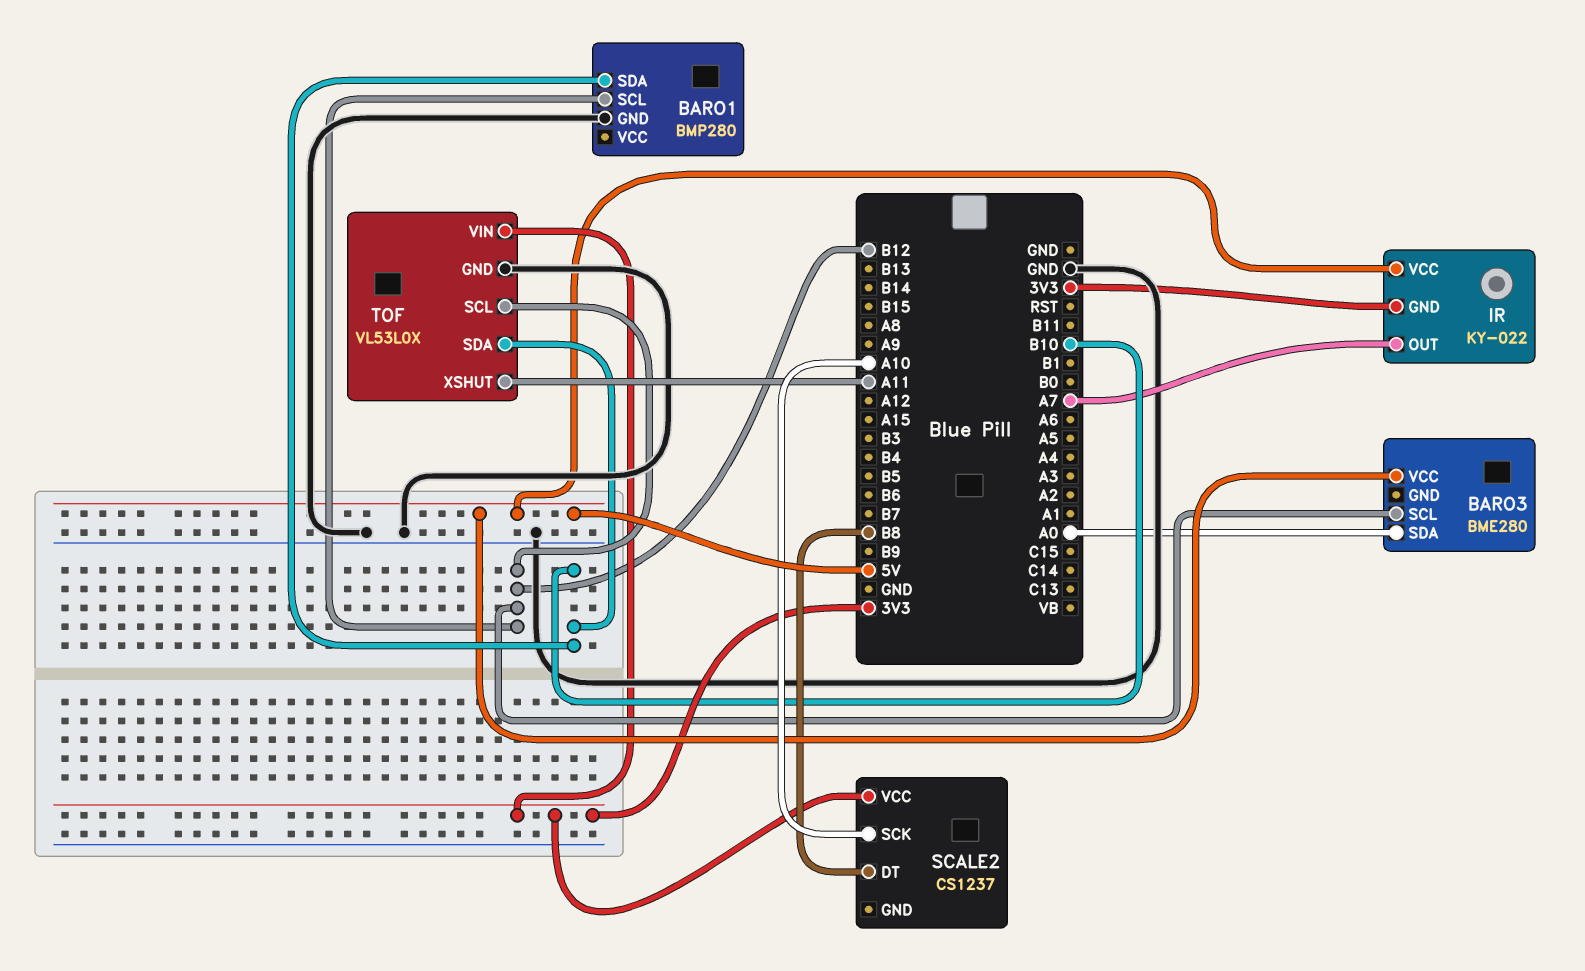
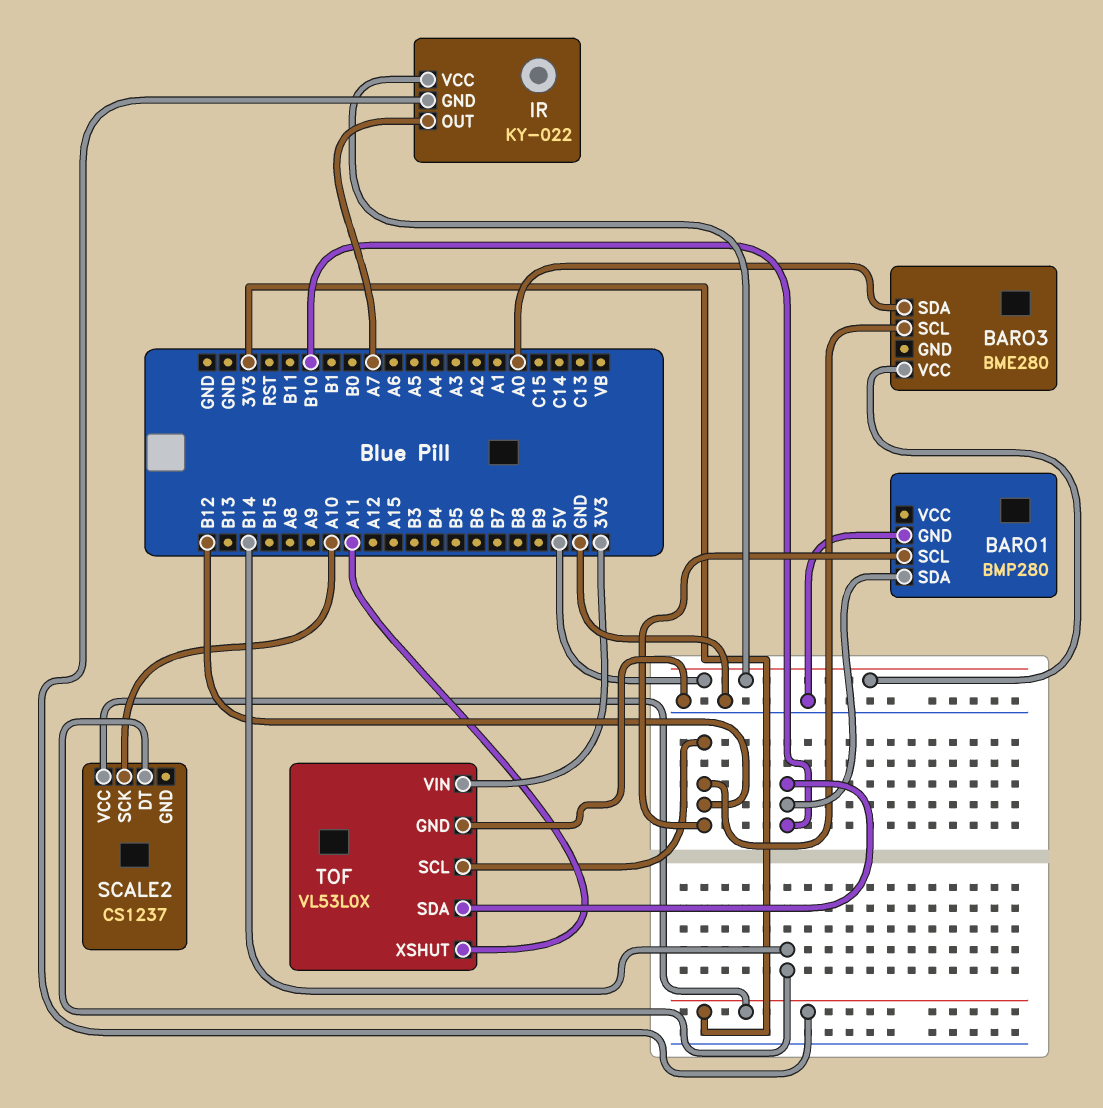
SCALE2 pin DT: B8 -> B14

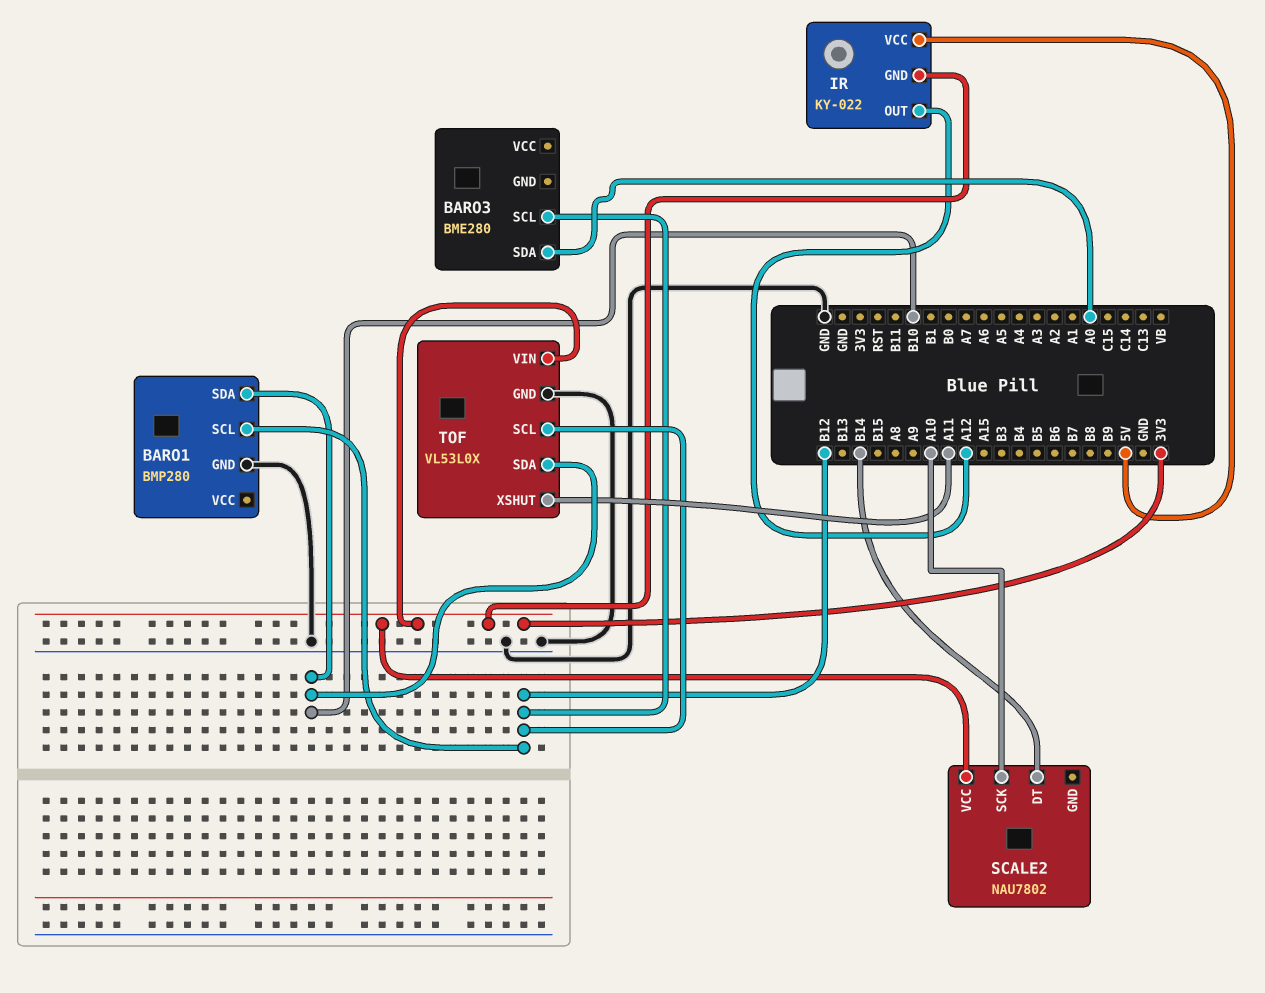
BARO3 pin VCC: 5V -> none
IR pin OUT: A7 -> A12
SCALE2: CS1237 -> NAU7802

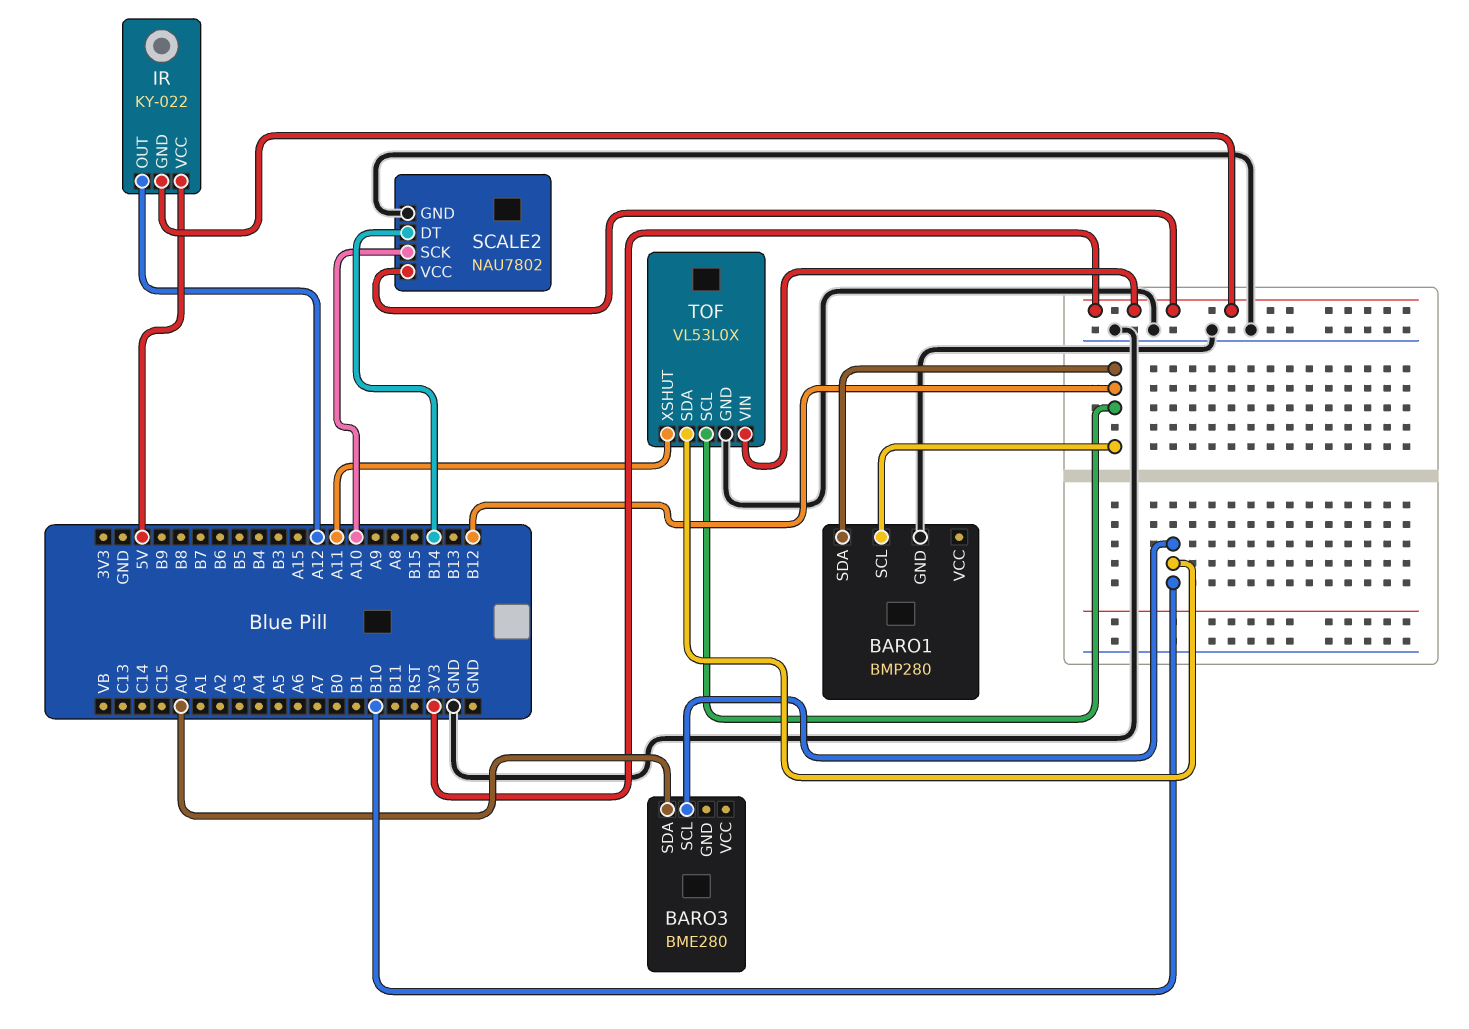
BARO1 pin SDA: B10 -> B12
BARO3 pin SCL: B12 -> B10
SCALE2 pin GND: none -> GND

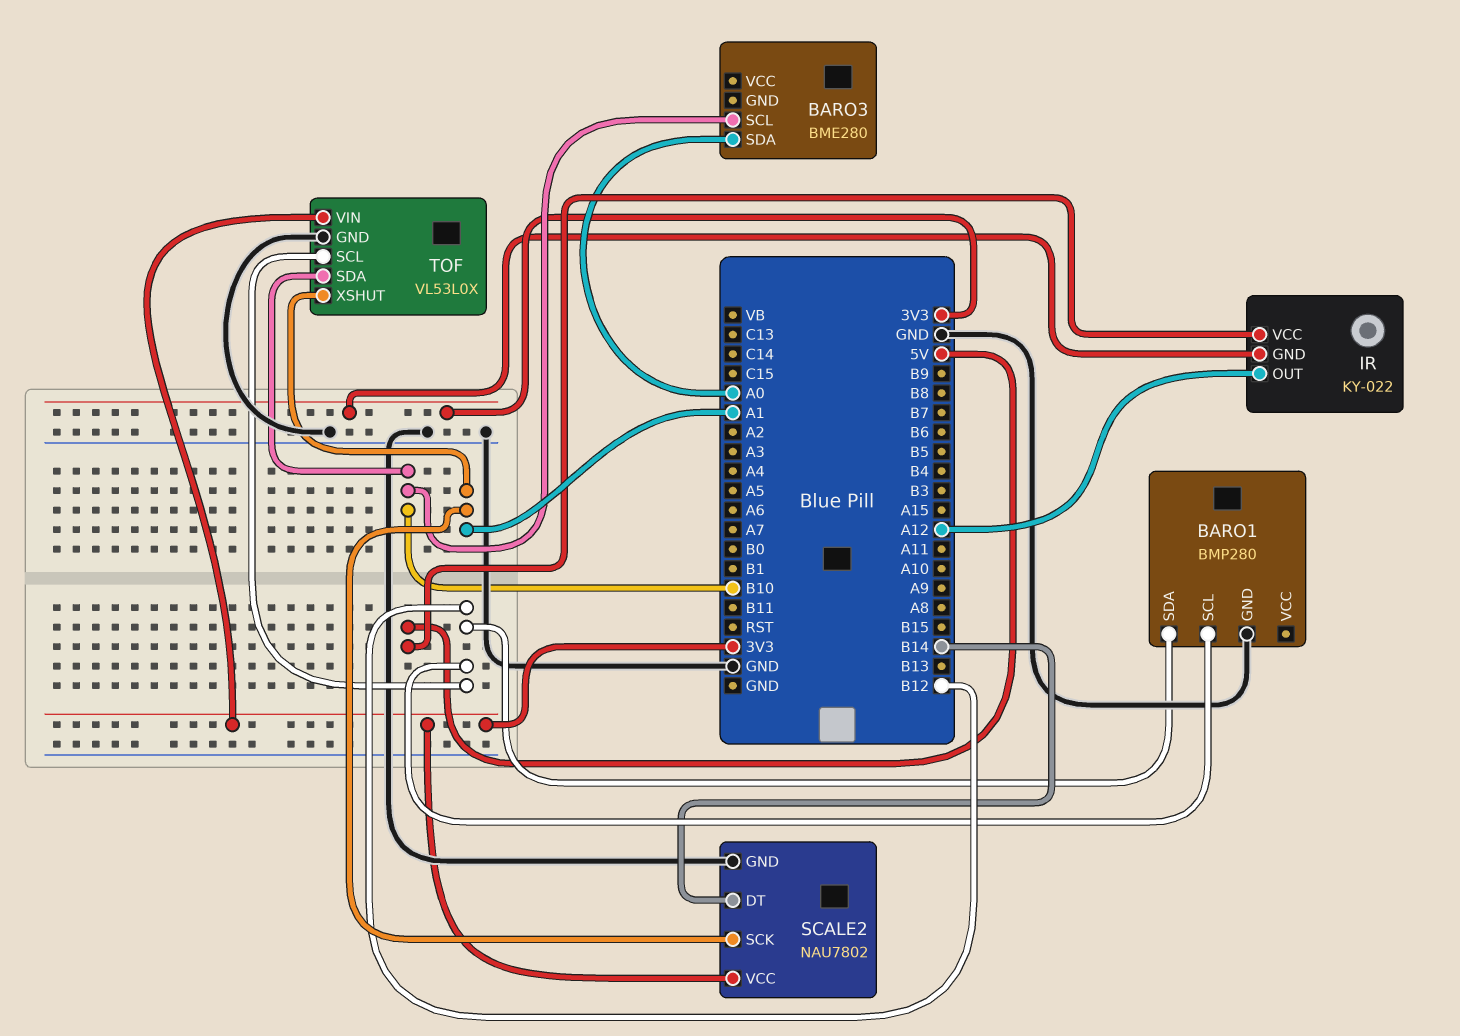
SCALE2 pin SCK: A10 -> A1
TOF pin XSHUT: A11 -> A1

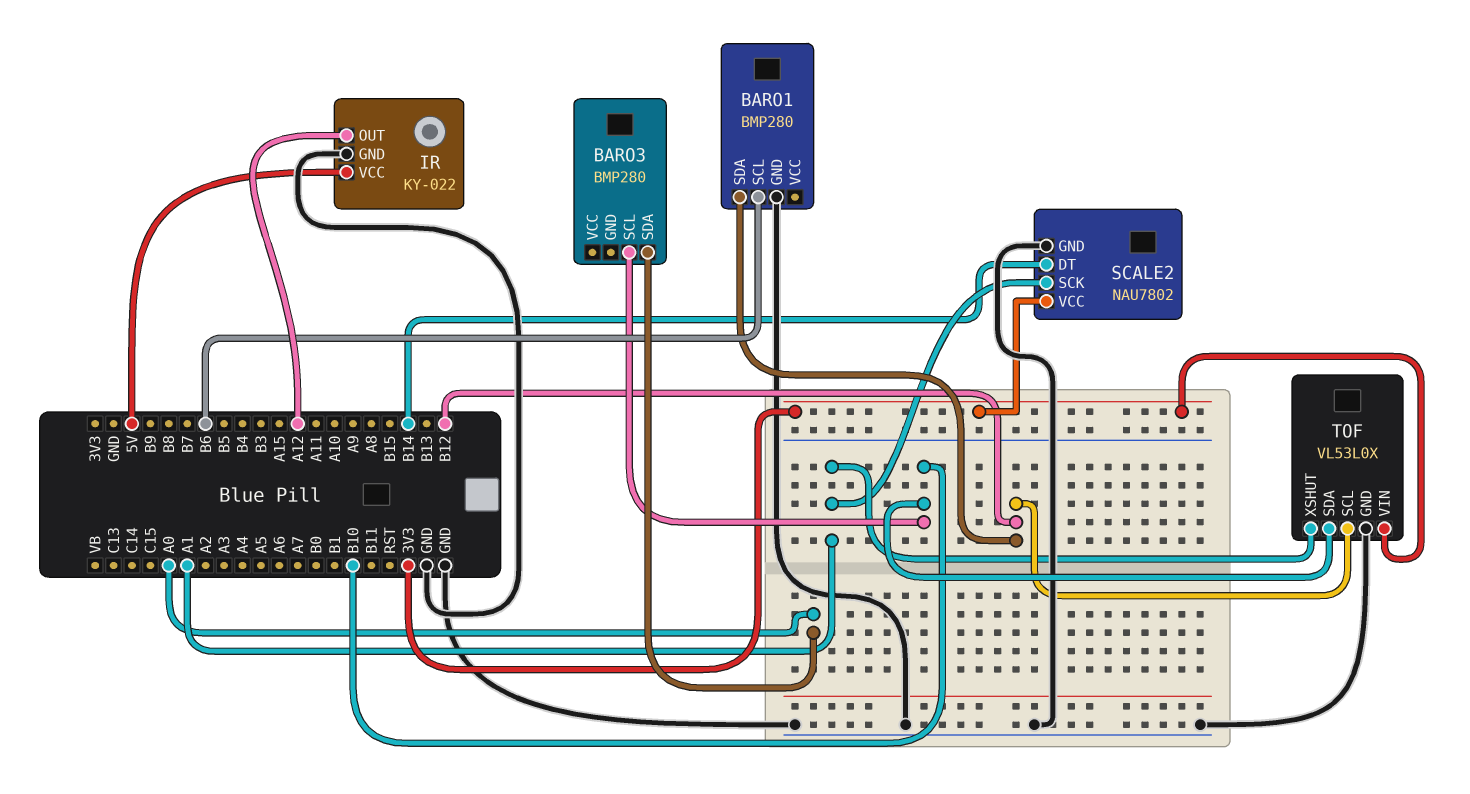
BARO1 pin SCL: B12 -> B6
BARO3: BME280 -> BMP280
IR pin GND: 3V3 -> GND

